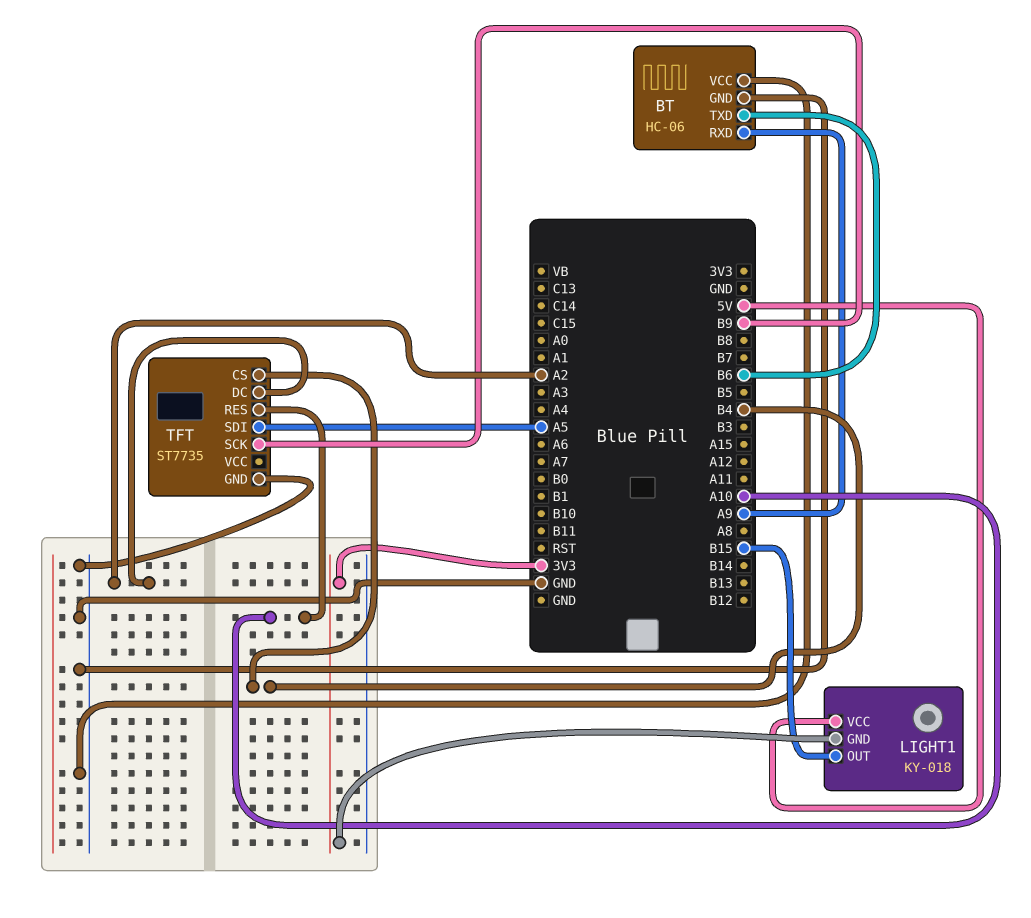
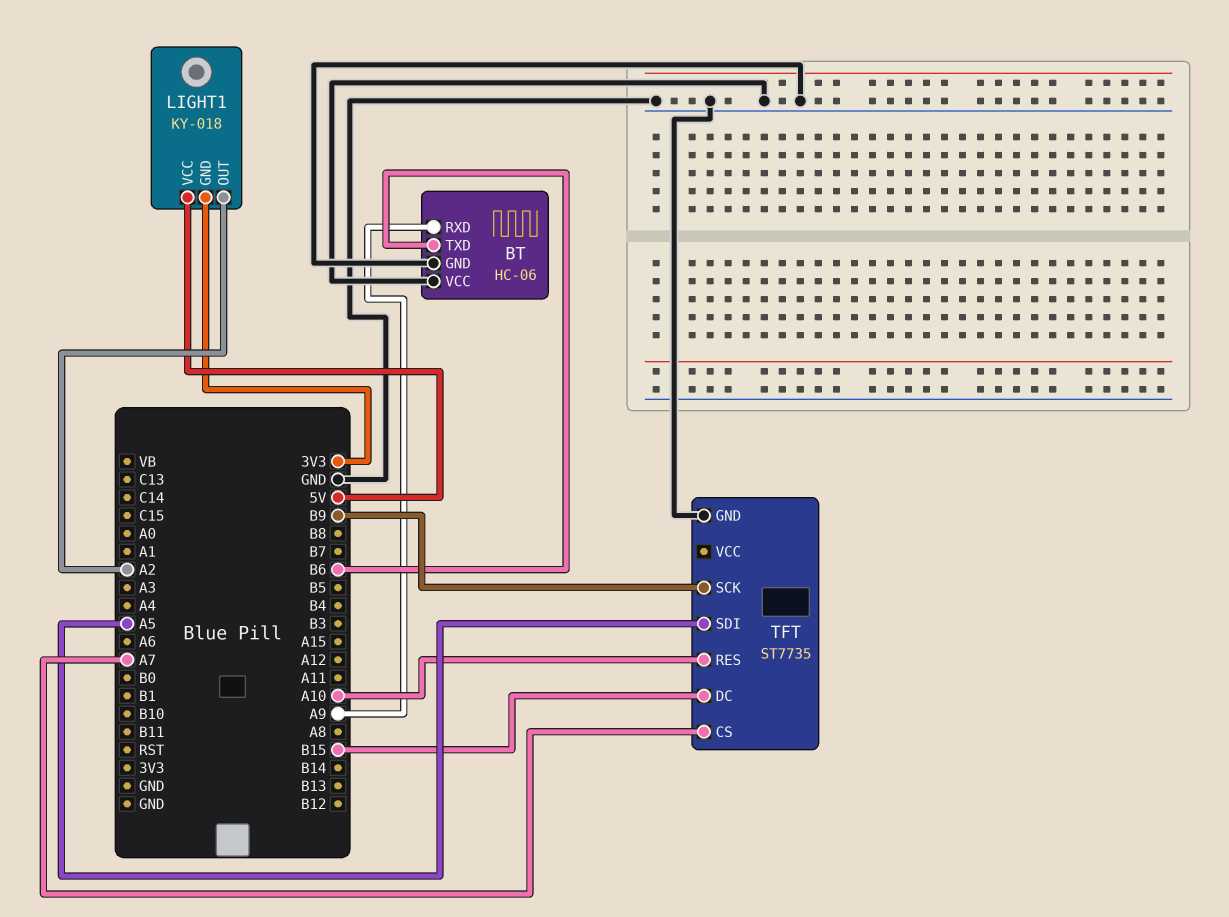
LIGHT1 pin OUT: B15 -> A2
TFT pin CS: B4 -> A7
TFT pin DC: A2 -> B15

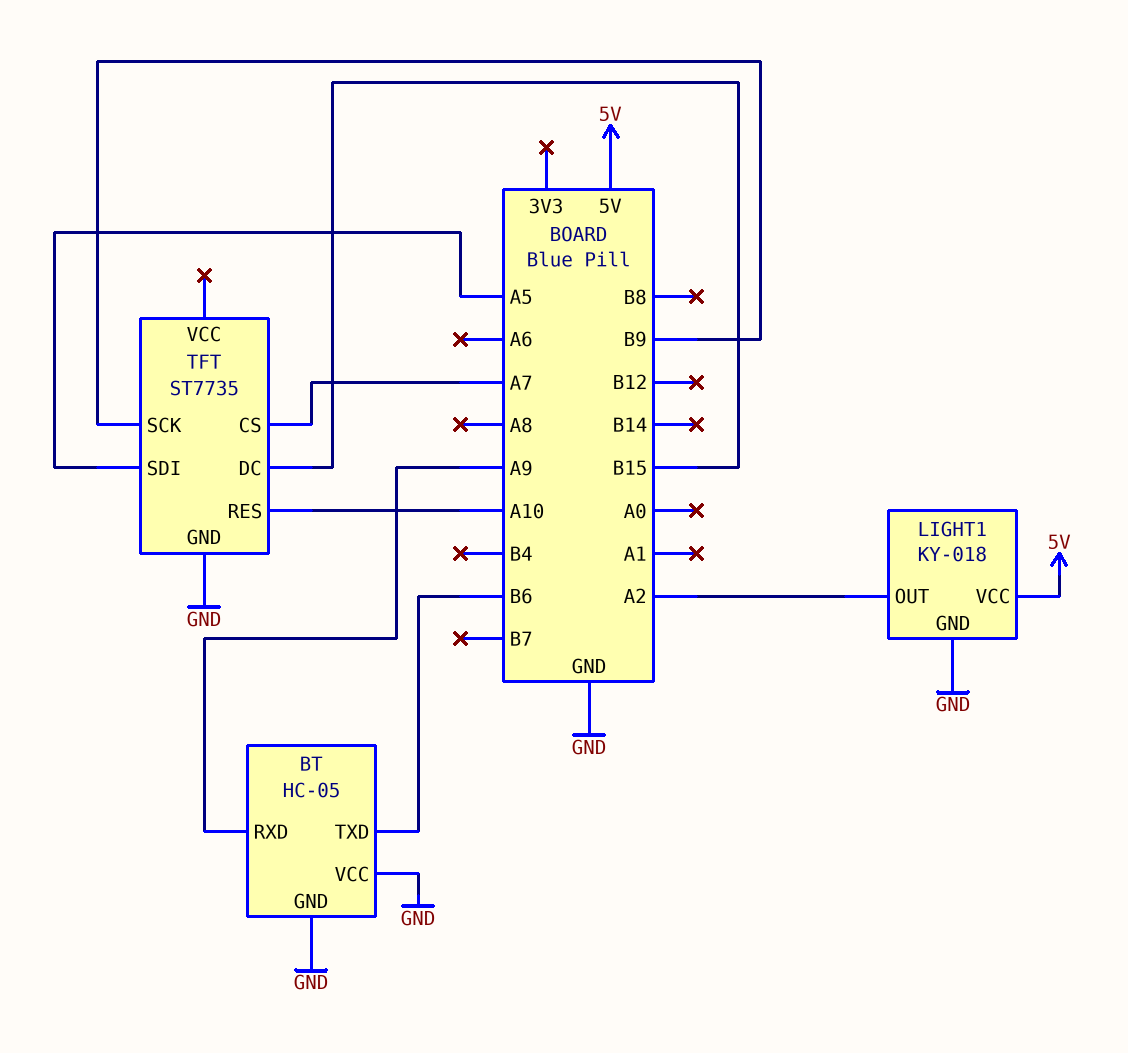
BT: HC-06 -> HC-05
LIGHT1 pin GND: 3V3 -> GND

